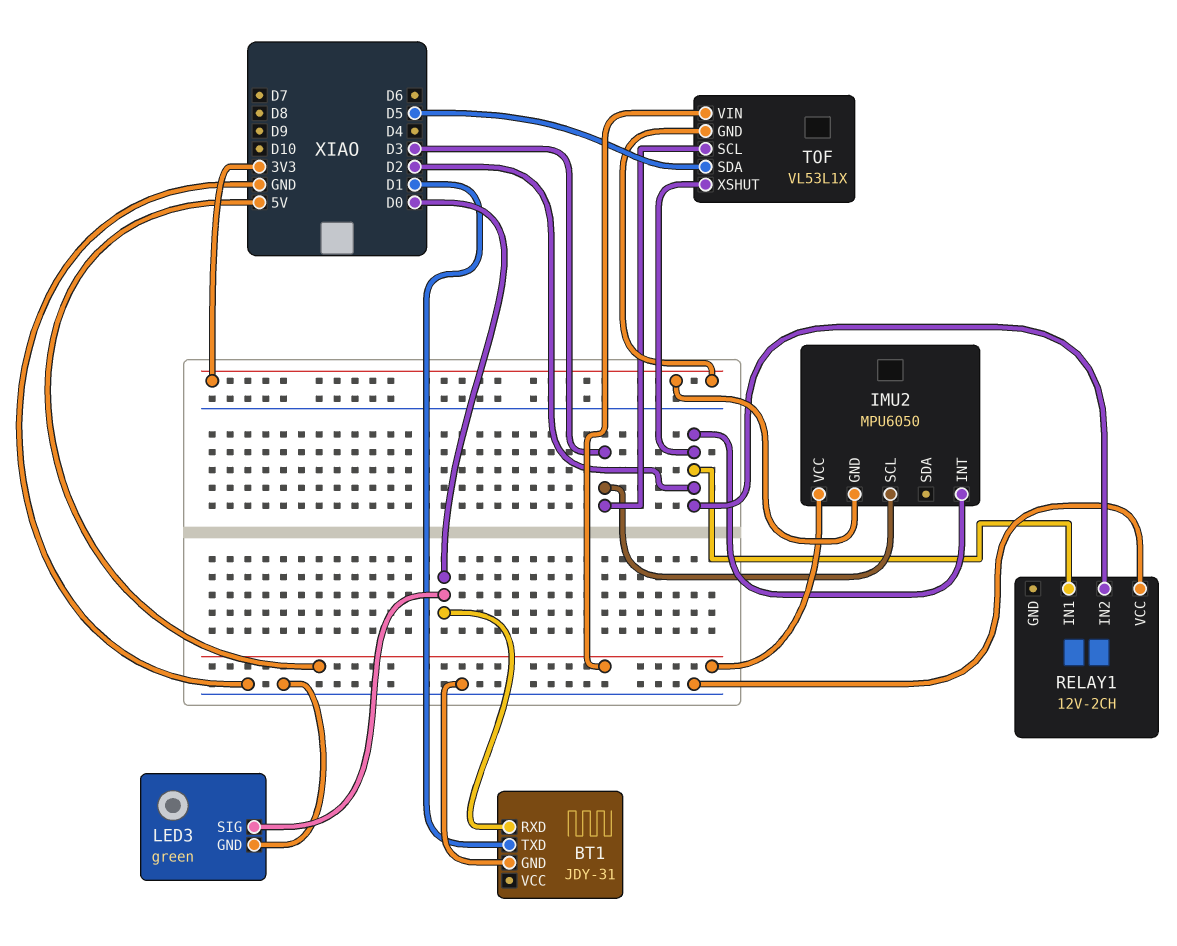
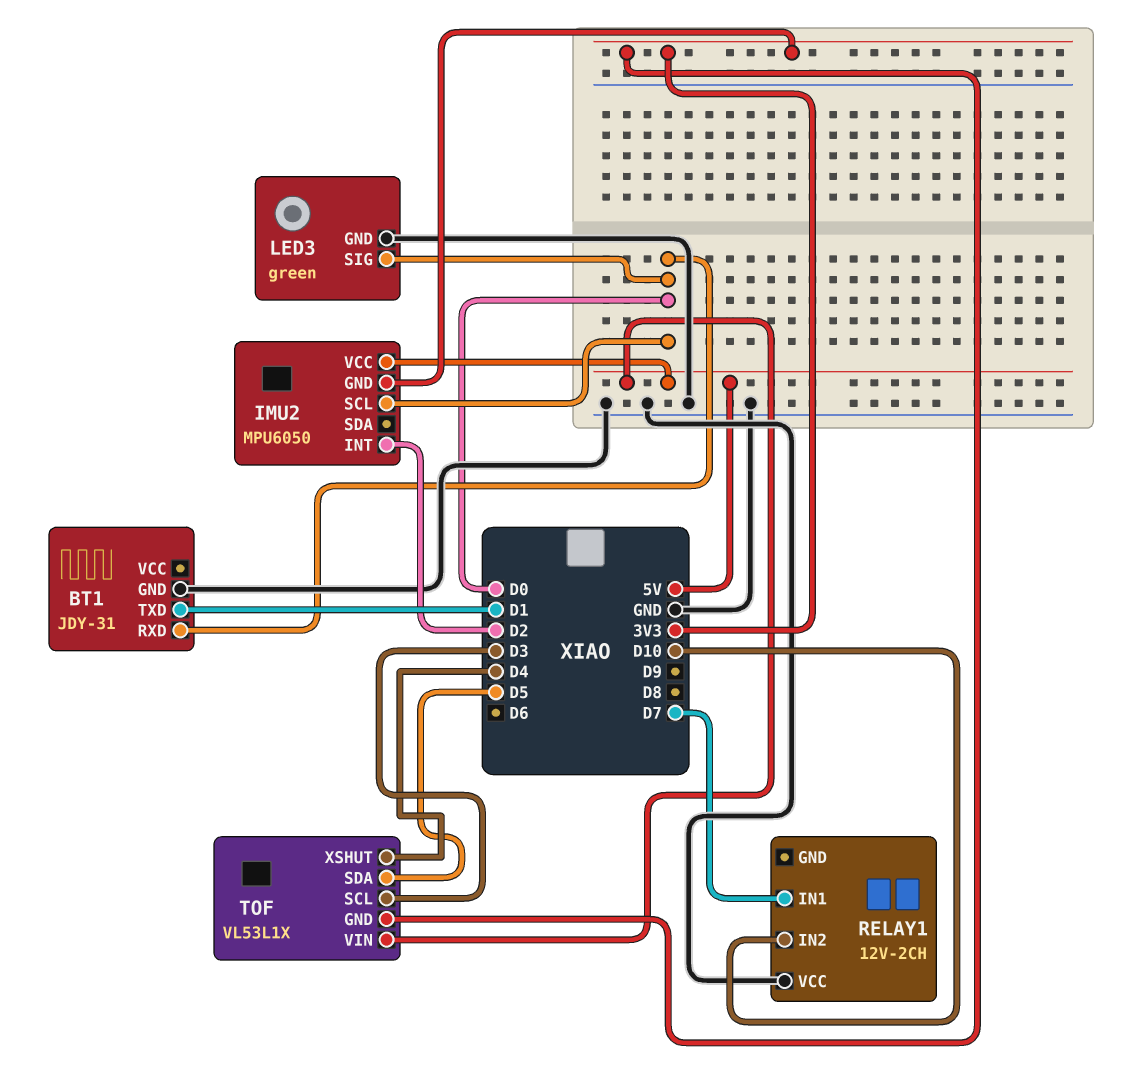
IMU2 pin SCL: D3 -> D0
RELAY1 pin IN1: D2 -> D7
RELAY1 pin IN2: D2 -> D10
TOF pin XSHUT: D2 -> D4

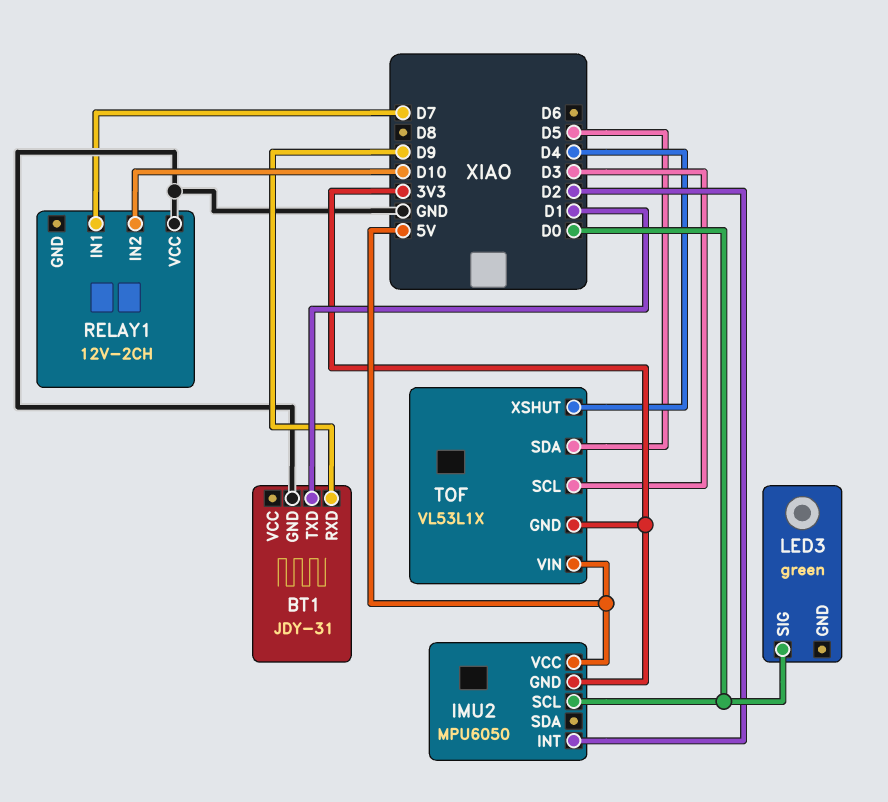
BT1 pin RXD: D0 -> D9
LED3 pin GND: GND -> none

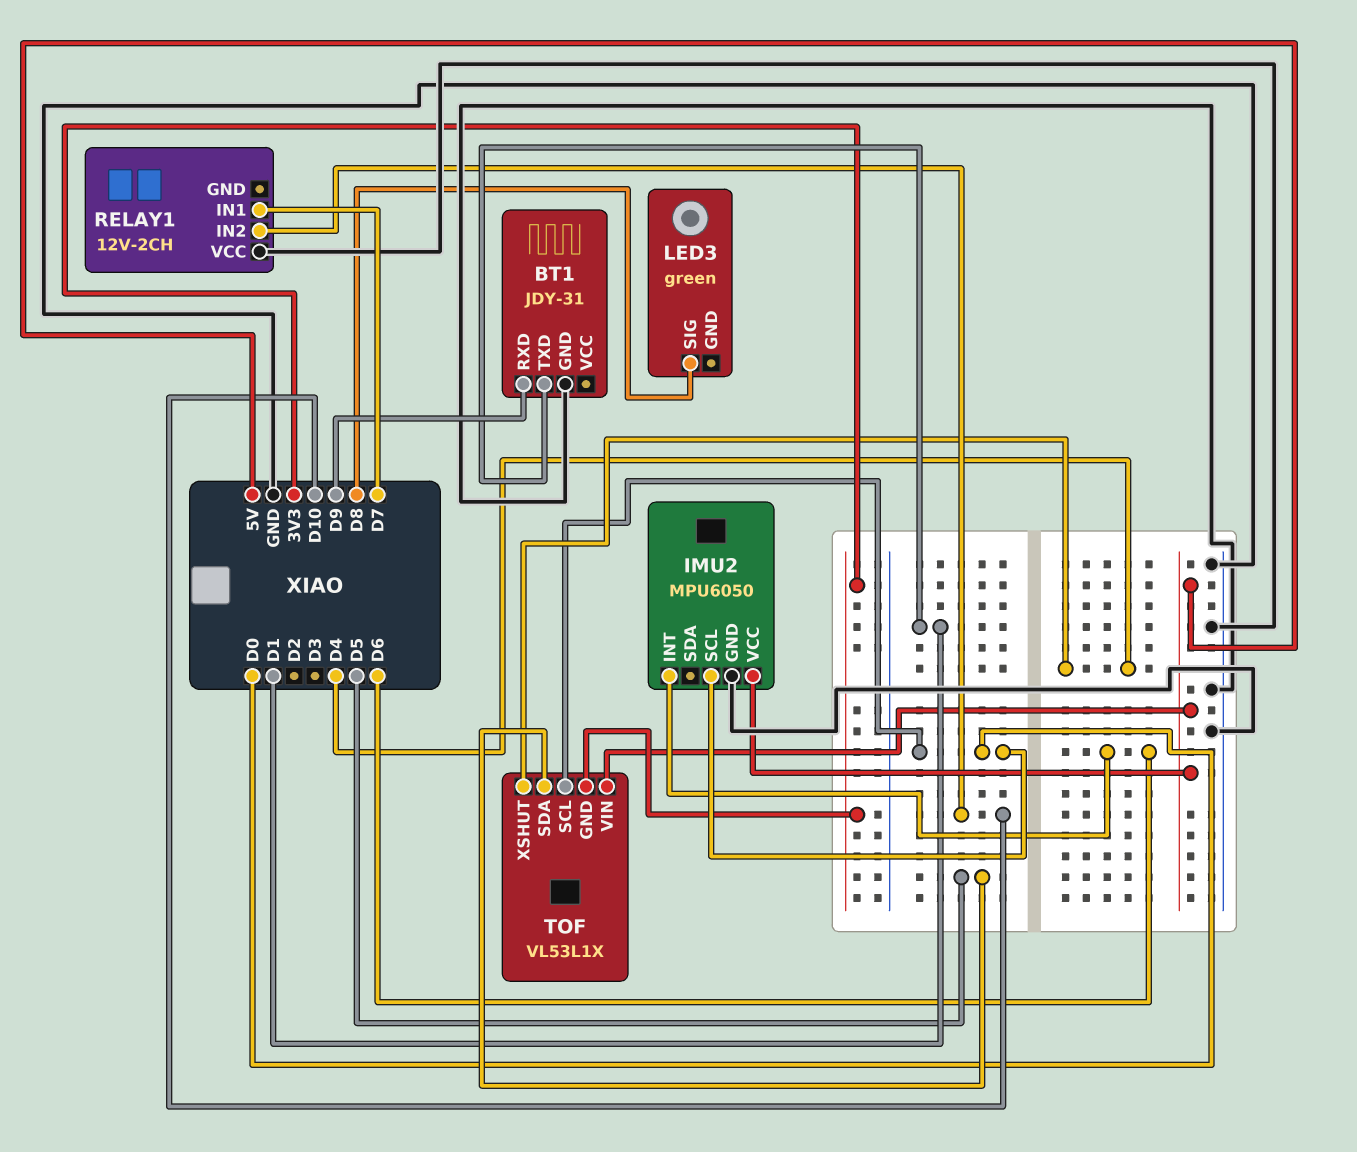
IMU2 pin GND: 3V3 -> GND
IMU2 pin INT: D2 -> D6
LED3 pin SIG: D0 -> D8
TOF pin SCL: D3 -> D0

